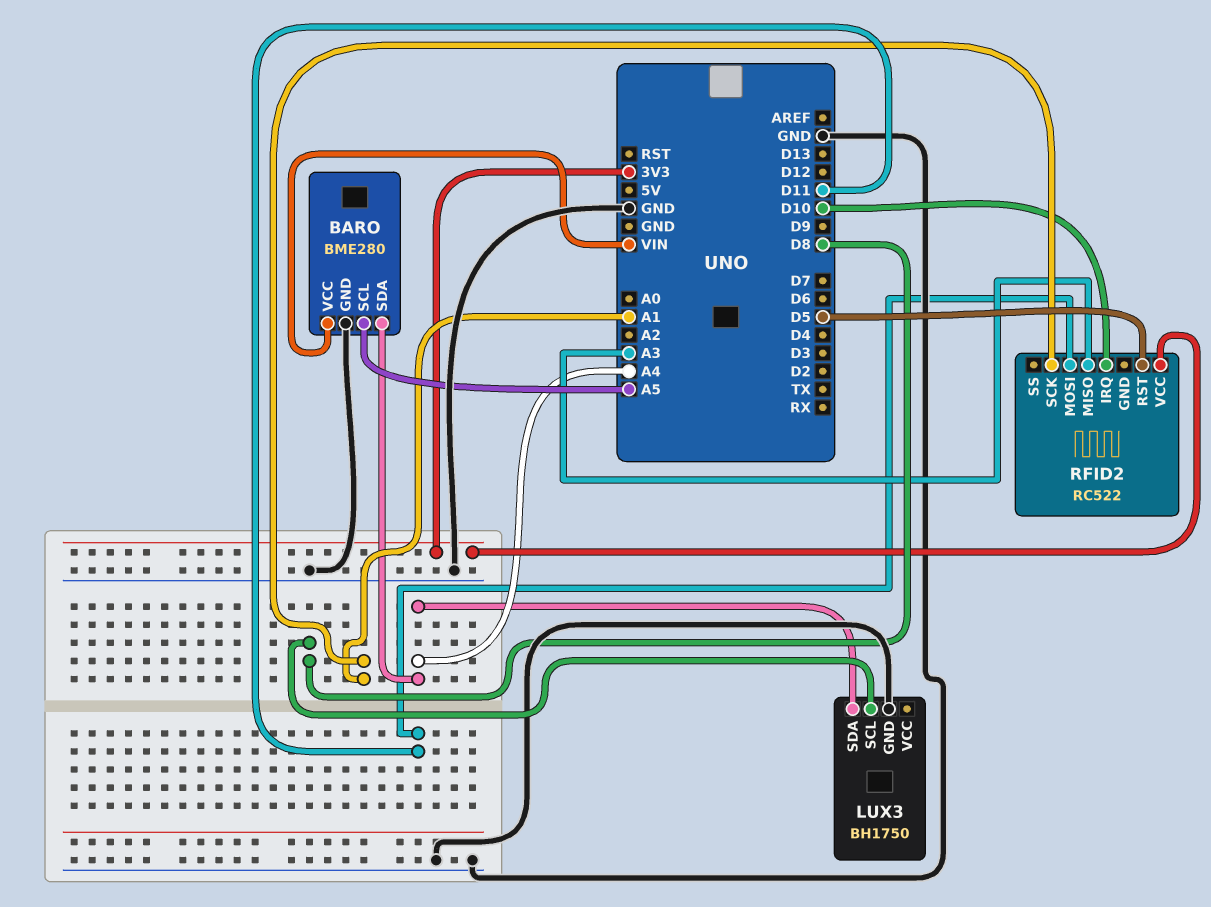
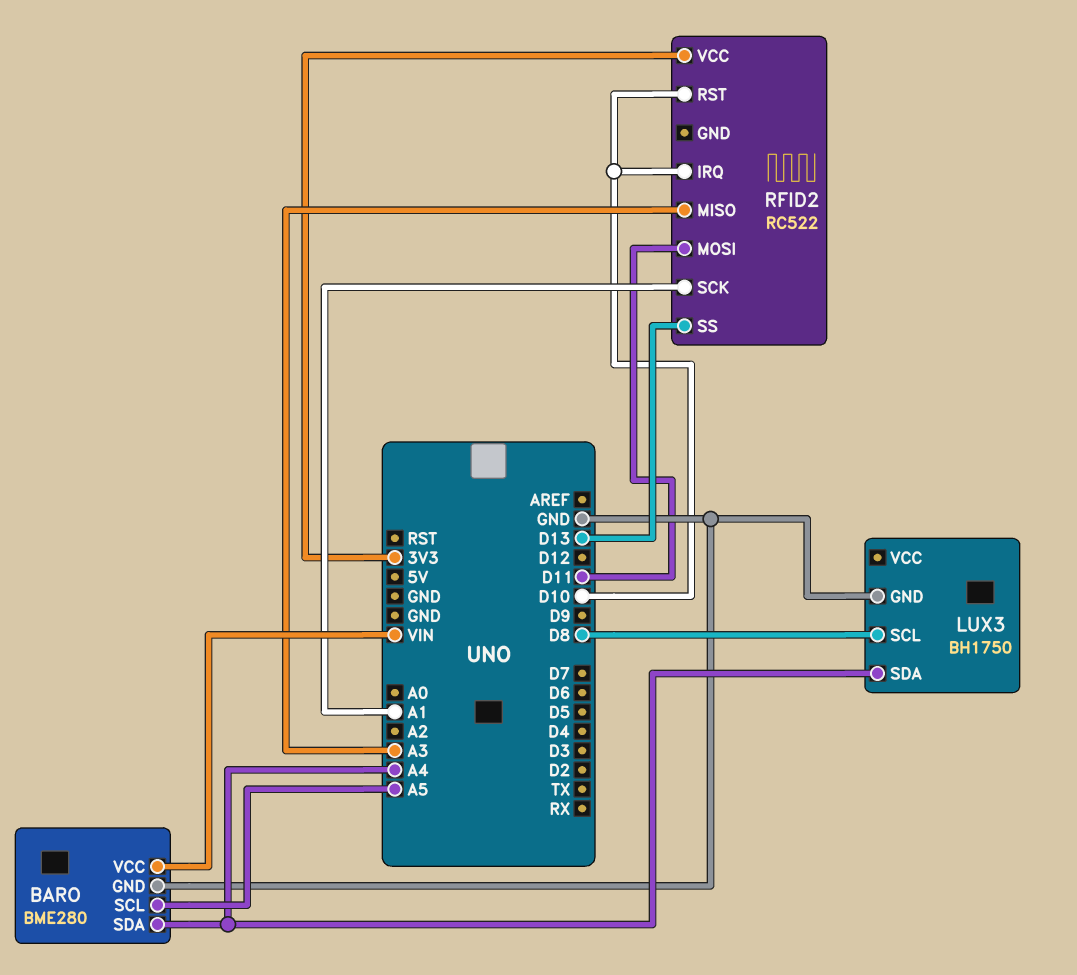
RFID2 pin RST: D5 -> D10
RFID2 pin SS: none -> D13

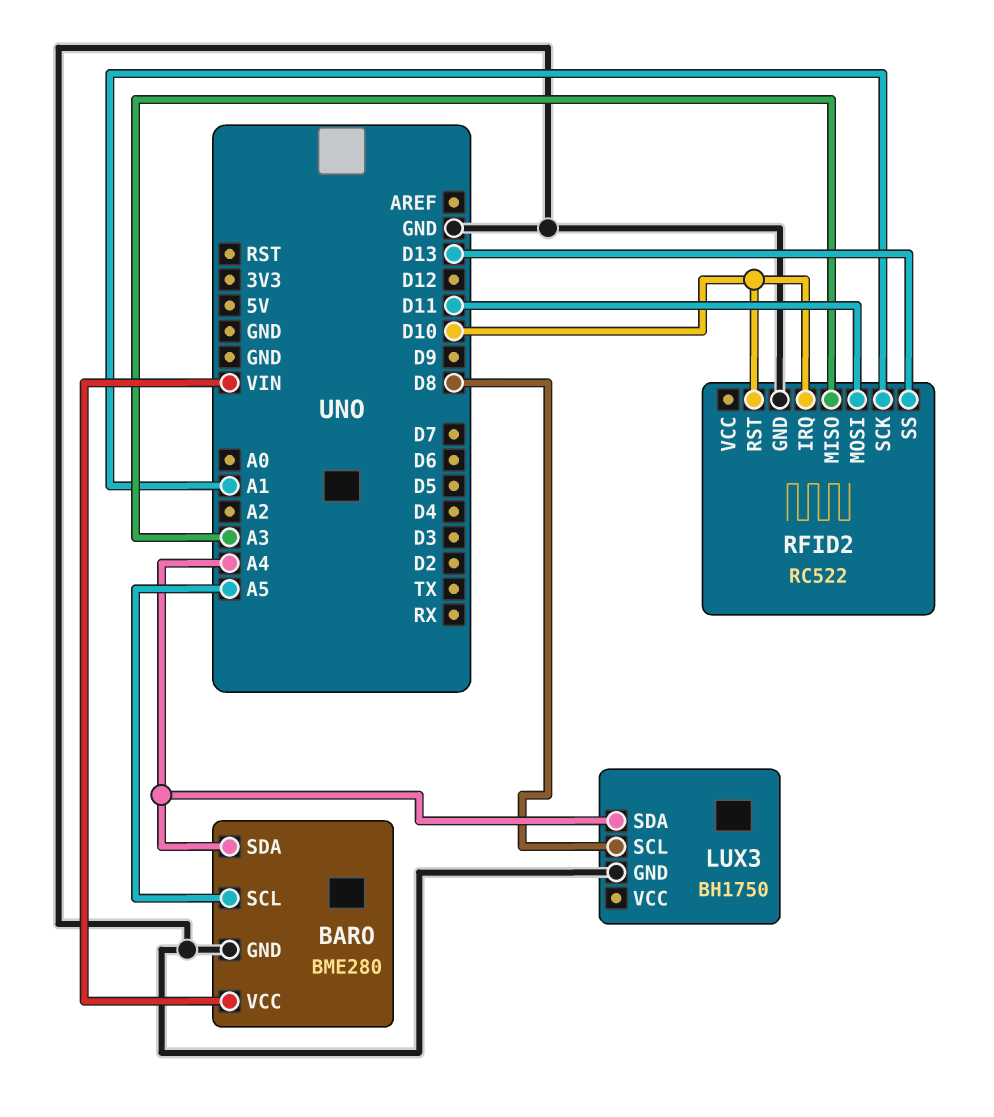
RFID2 pin GND: none -> GND
RFID2 pin VCC: 3V3 -> none

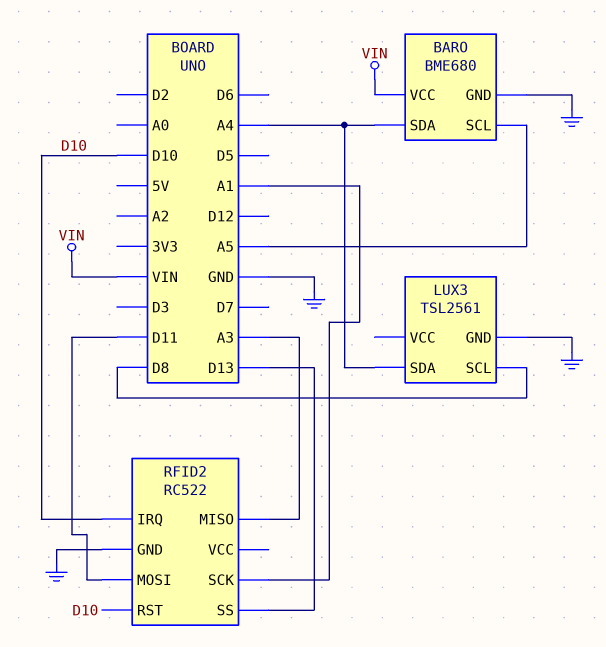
BARO: BME280 -> BME680
LUX3: BH1750 -> TSL2561

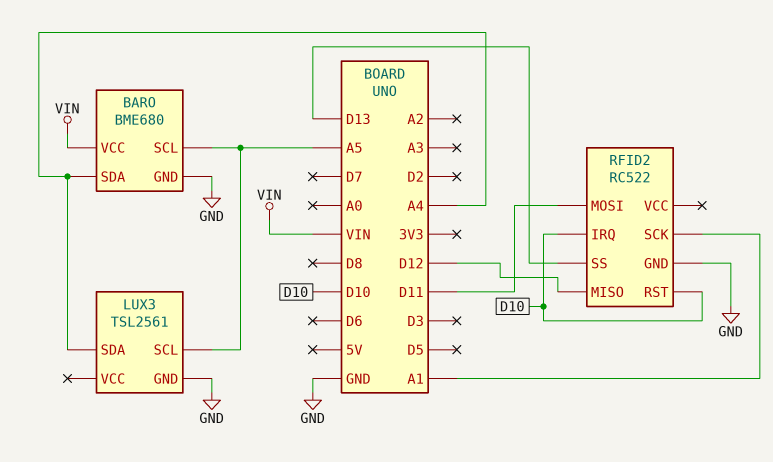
LUX3 pin SCL: D8 -> A5
RFID2 pin MISO: A3 -> D12

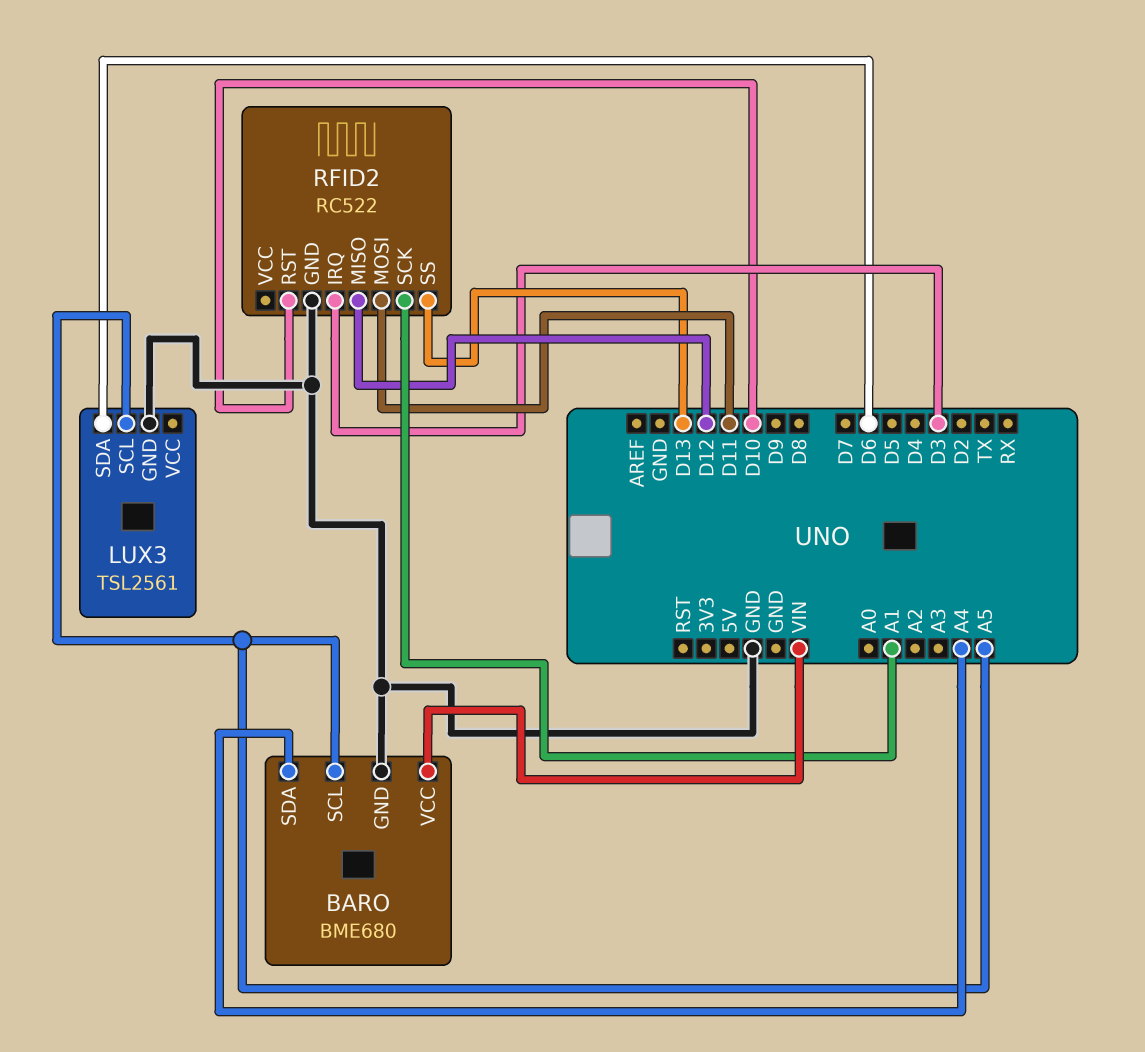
LUX3 pin SDA: A4 -> D6
RFID2 pin IRQ: D10 -> D3

